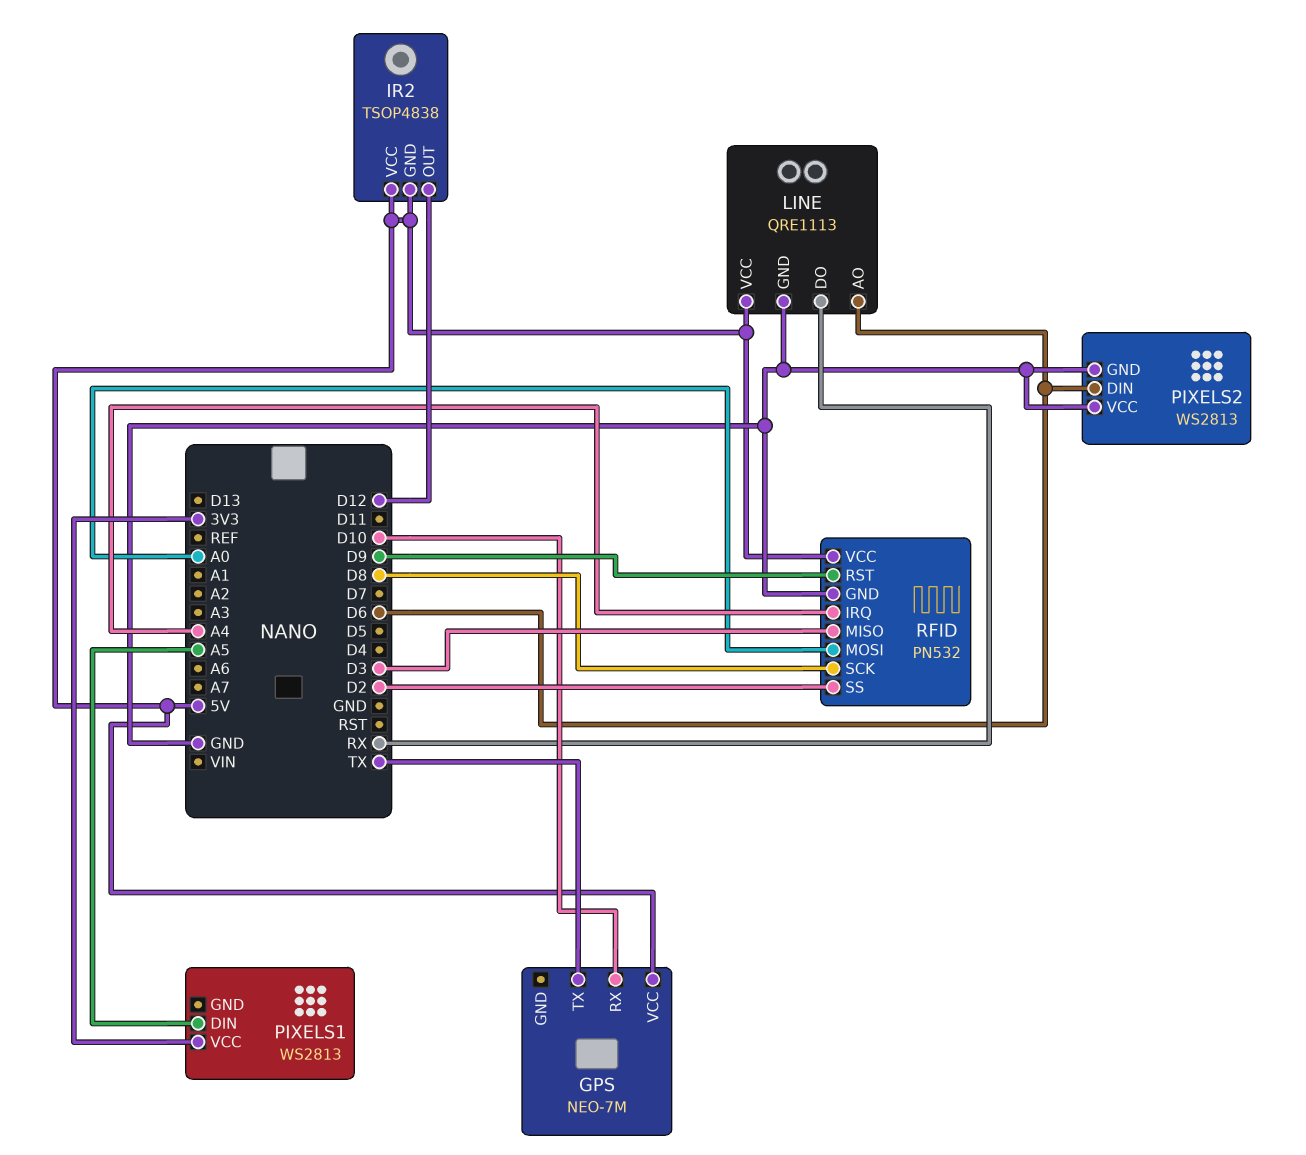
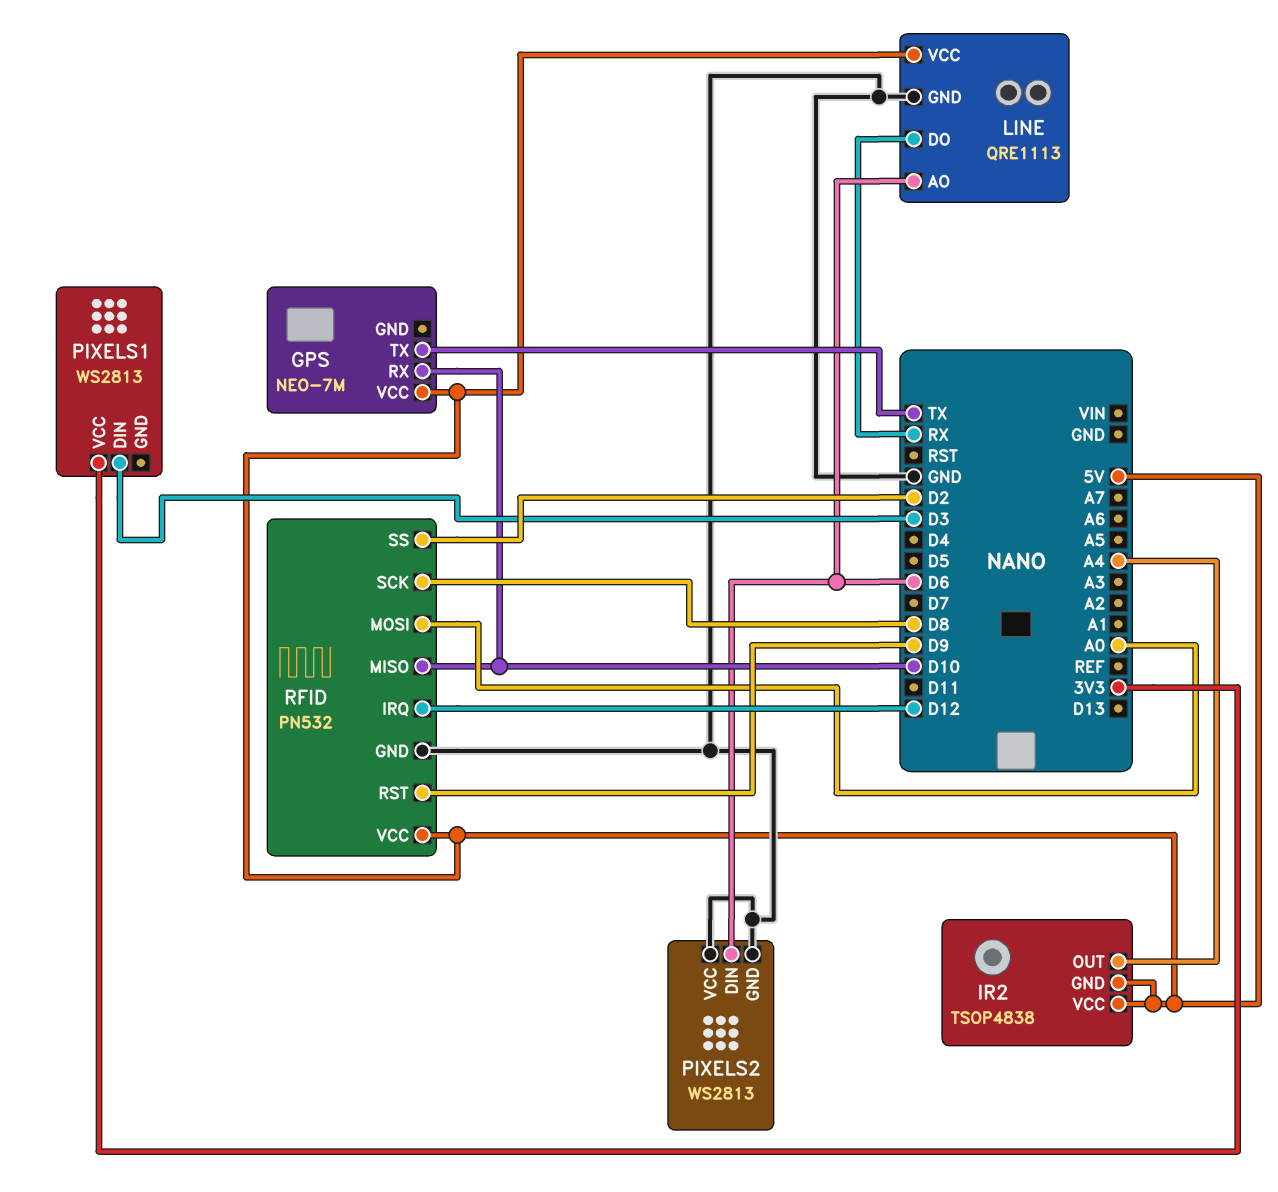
IR2 pin OUT: D12 -> A4
PIXELS1 pin DIN: A5 -> D3
RFID pin IRQ: A4 -> D12
RFID pin MISO: D3 -> D10

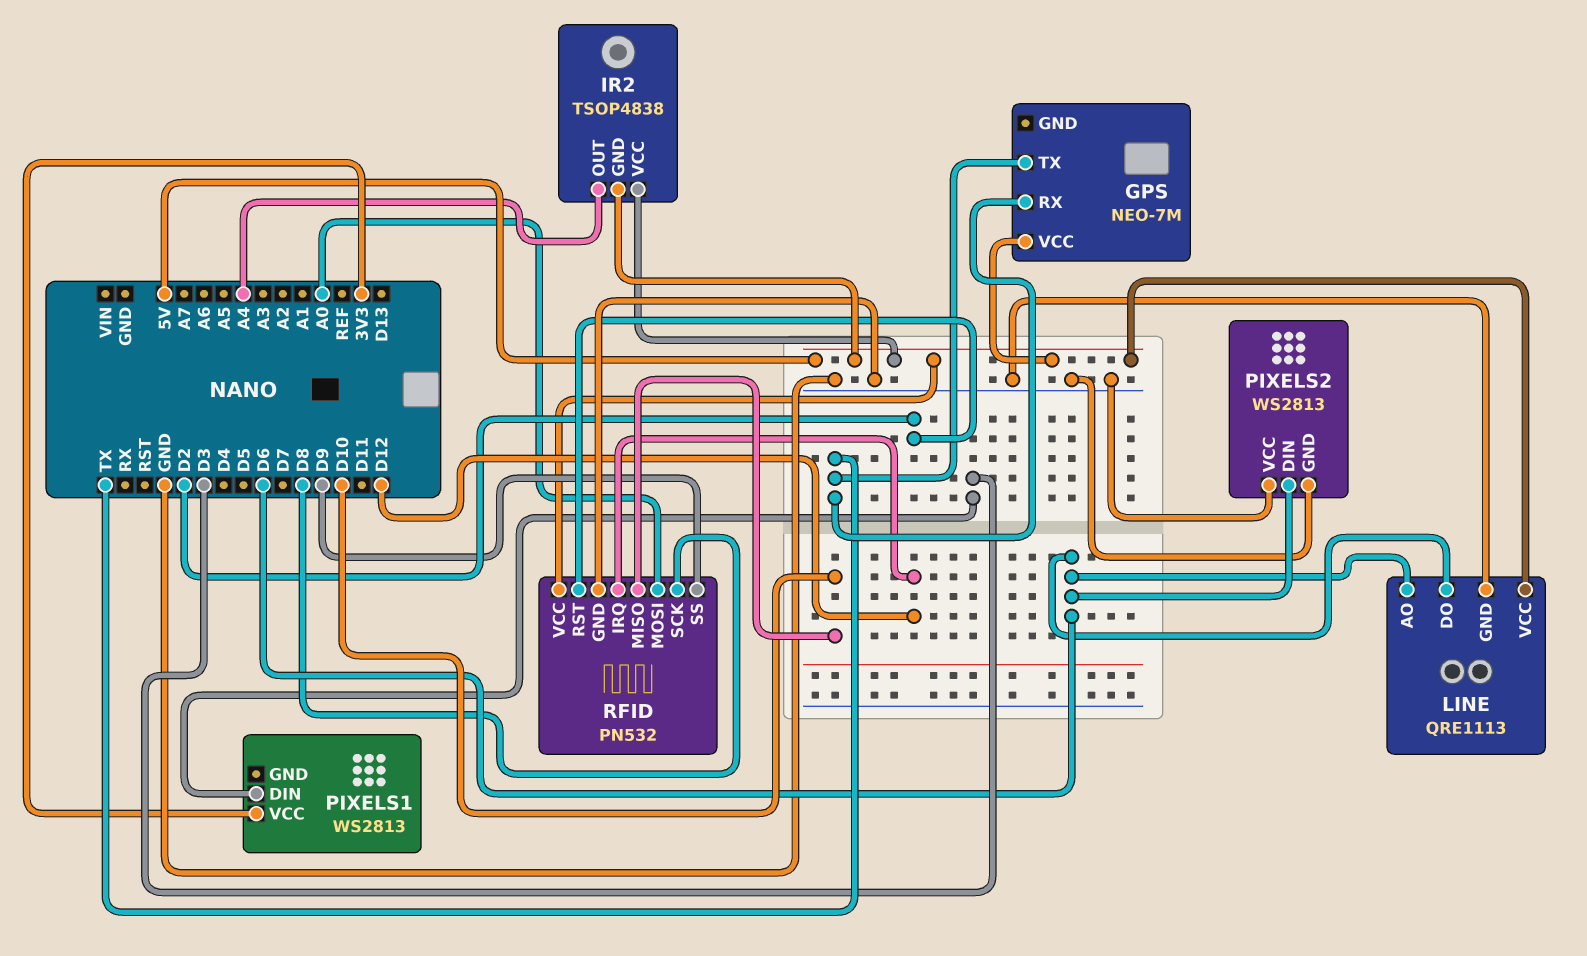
GPS pin RX: D10 -> TX
LINE pin DO: RX -> D6
RFID pin RST: D9 -> D2
RFID pin SS: D2 -> D9

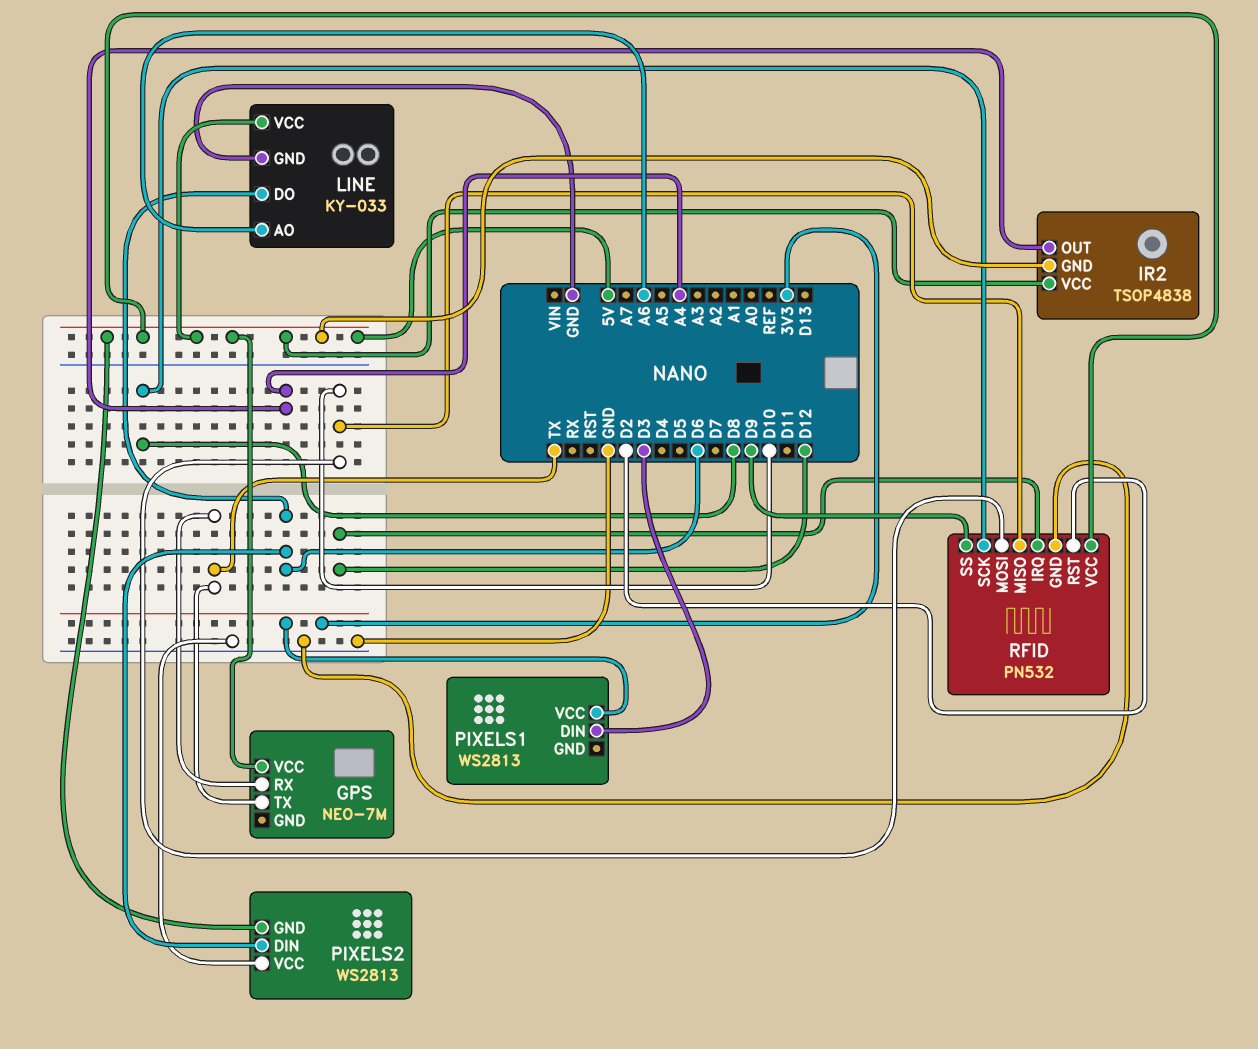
LINE: QRE1113 -> KY-033
LINE pin AO: D6 -> A6
PIXELS2 pin GND: GND -> 5V
RFID pin MOSI: A0 -> D10

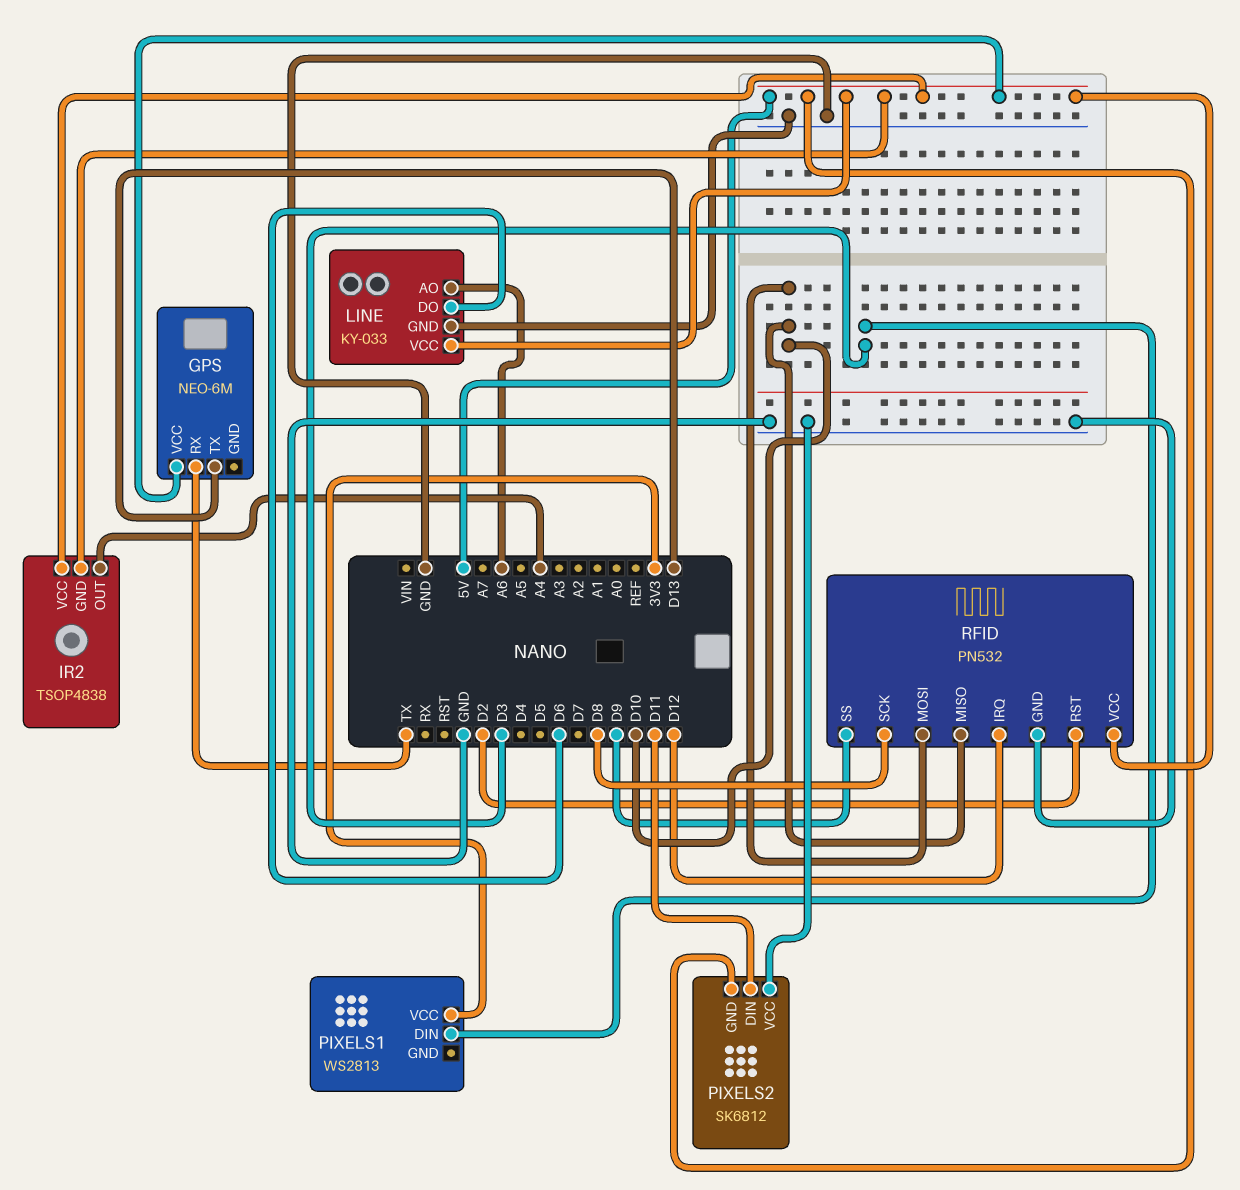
GPS: NEO-7M -> NEO-6M
GPS pin TX: TX -> D13
PIXELS2: WS2813 -> SK6812
PIXELS2 pin DIN: D6 -> D11

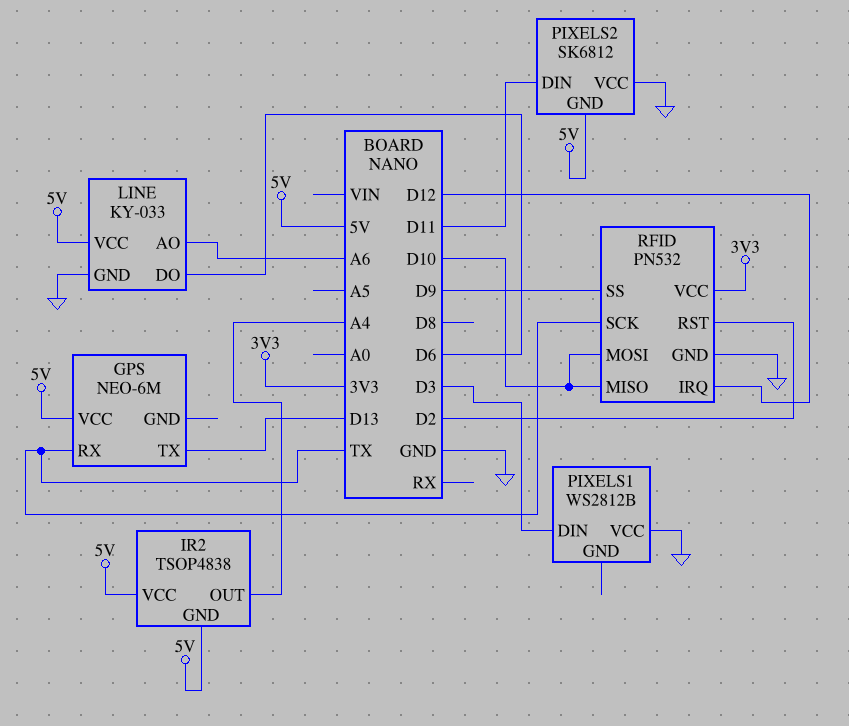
PIXELS1: WS2813 -> WS2812B
PIXELS1 pin VCC: 3V3 -> GND
RFID pin SCK: D8 -> TX
RFID pin VCC: 5V -> 3V3

